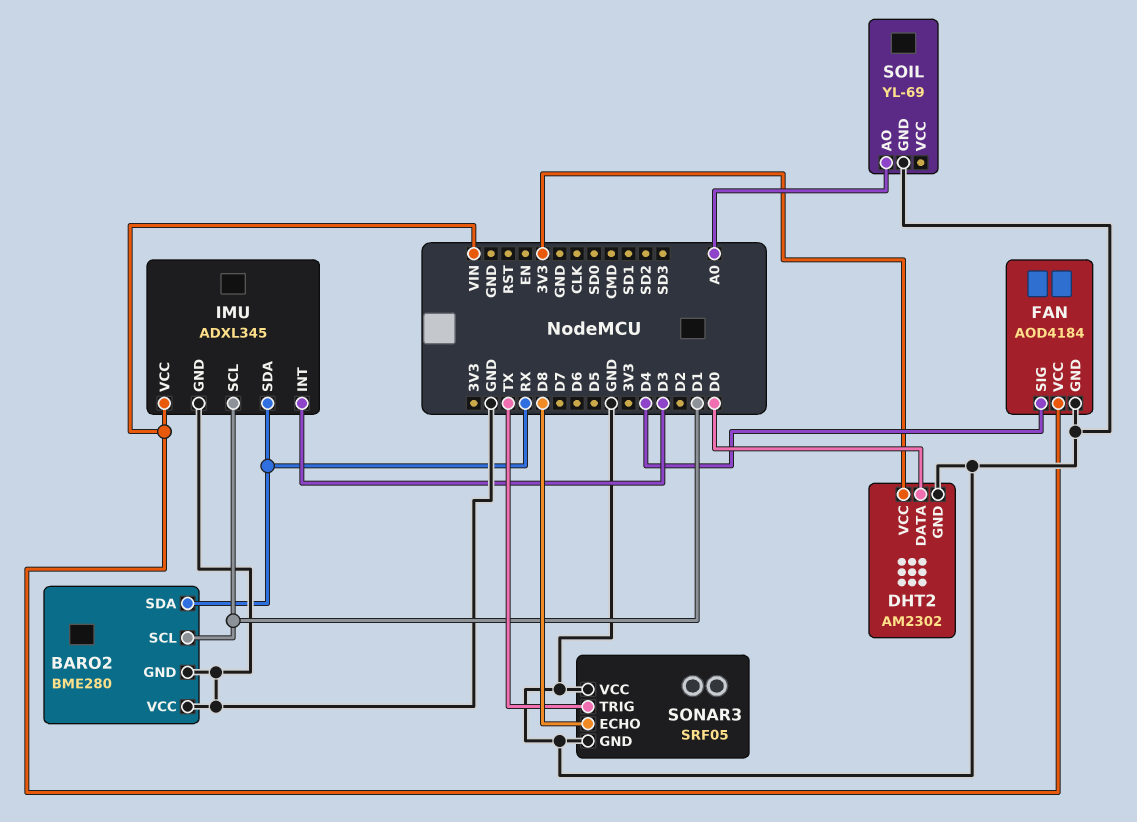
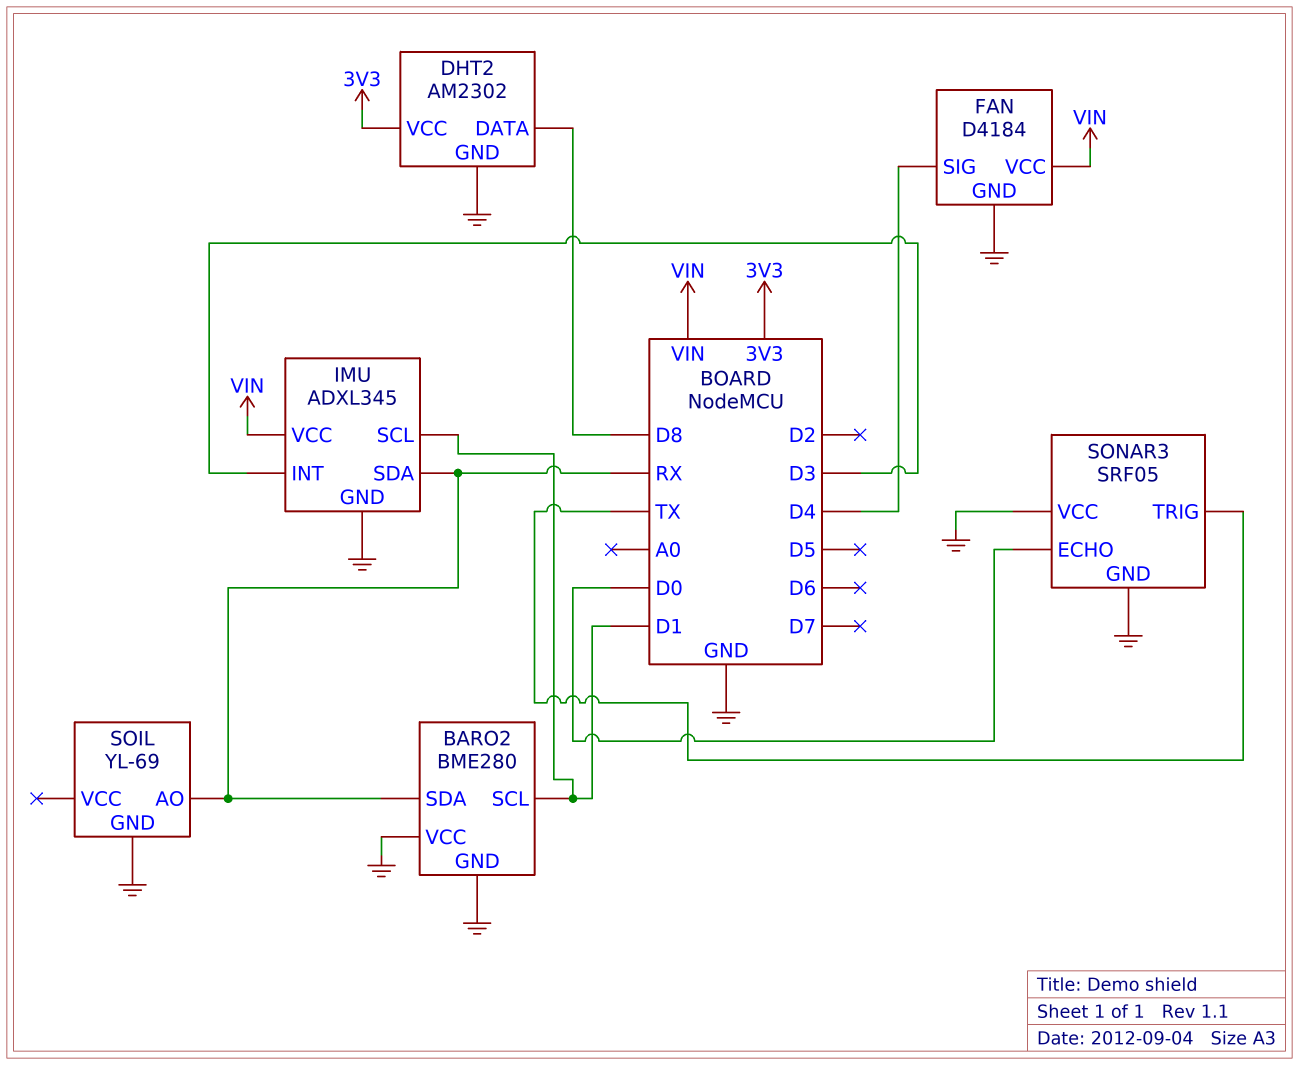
DHT2 pin DATA: D0 -> D8
FAN: AOD4184 -> D4184
SOIL pin AO: A0 -> RX
SONAR3 pin ECHO: D8 -> D0

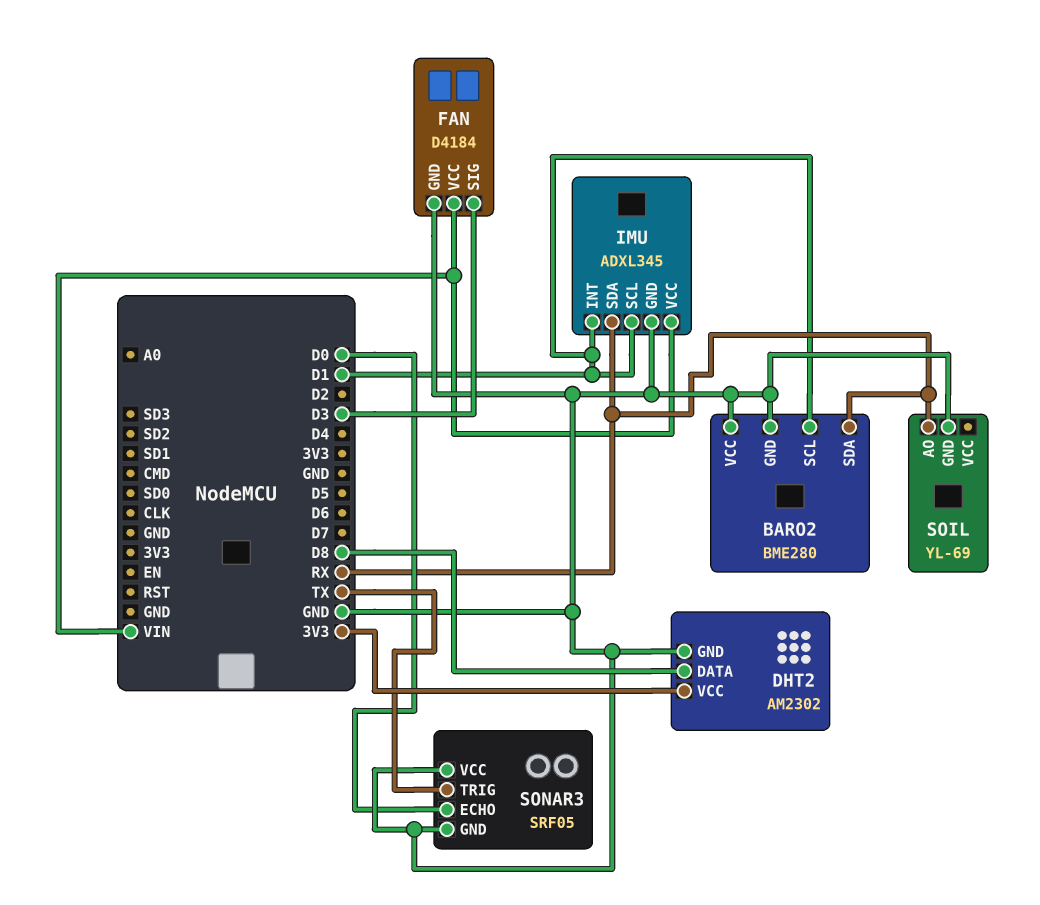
FAN pin SIG: D4 -> D3
IMU pin INT: D3 -> D1

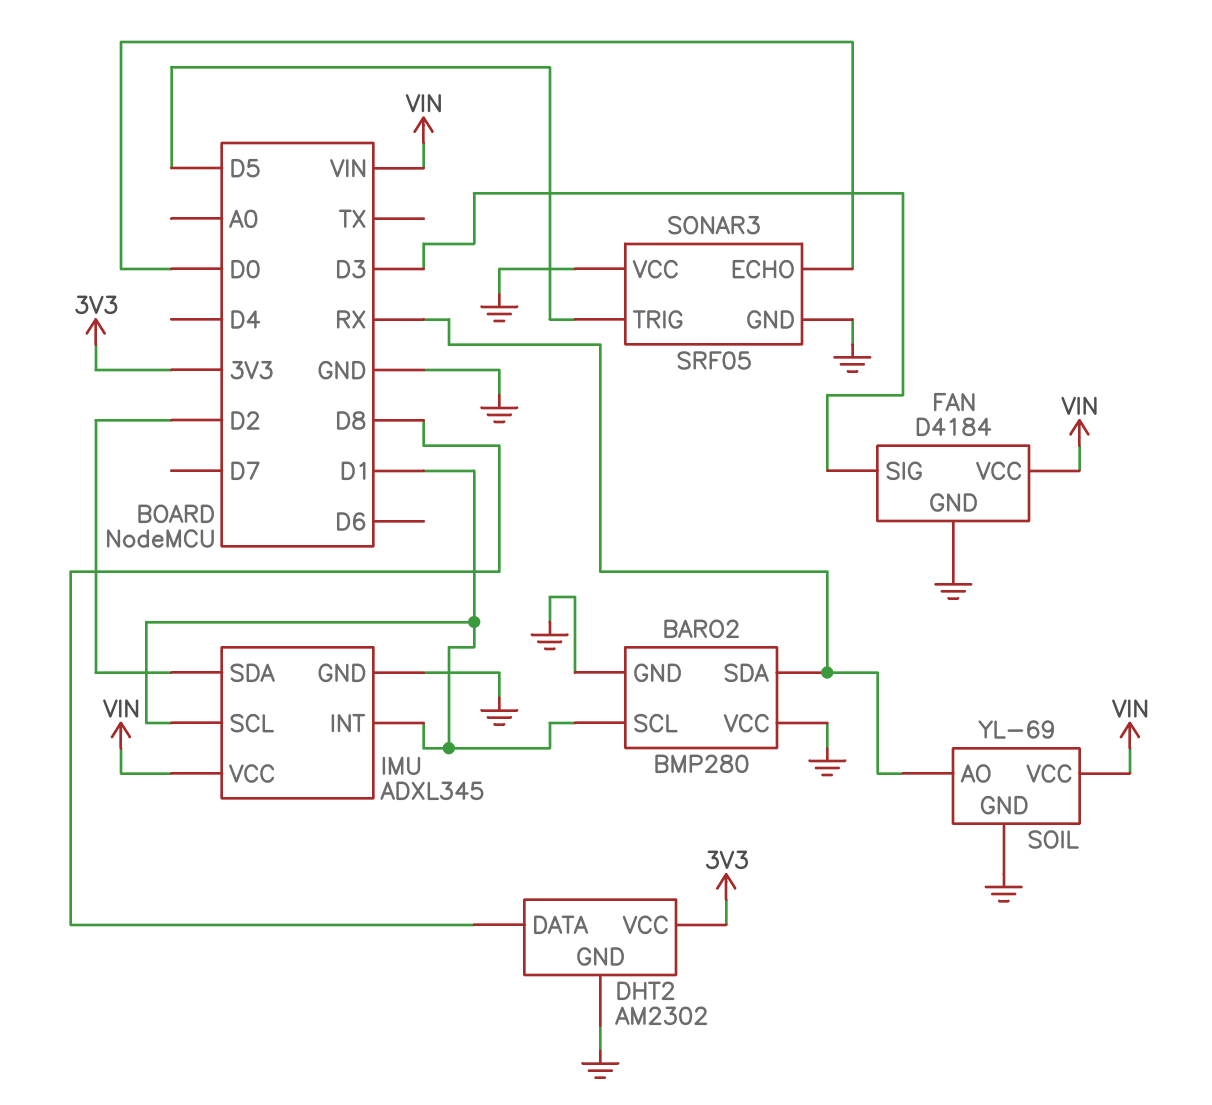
BARO2: BME280 -> BMP280
IMU pin SDA: RX -> D2
SOIL pin VCC: none -> VIN
SONAR3 pin TRIG: TX -> D5

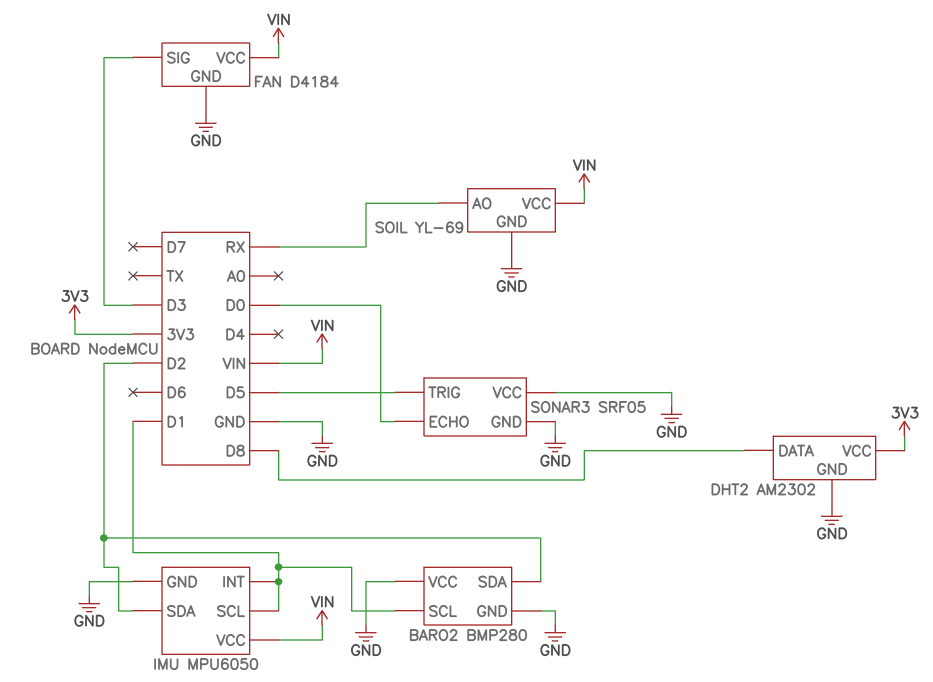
BARO2 pin SDA: RX -> D2
IMU: ADXL345 -> MPU6050

